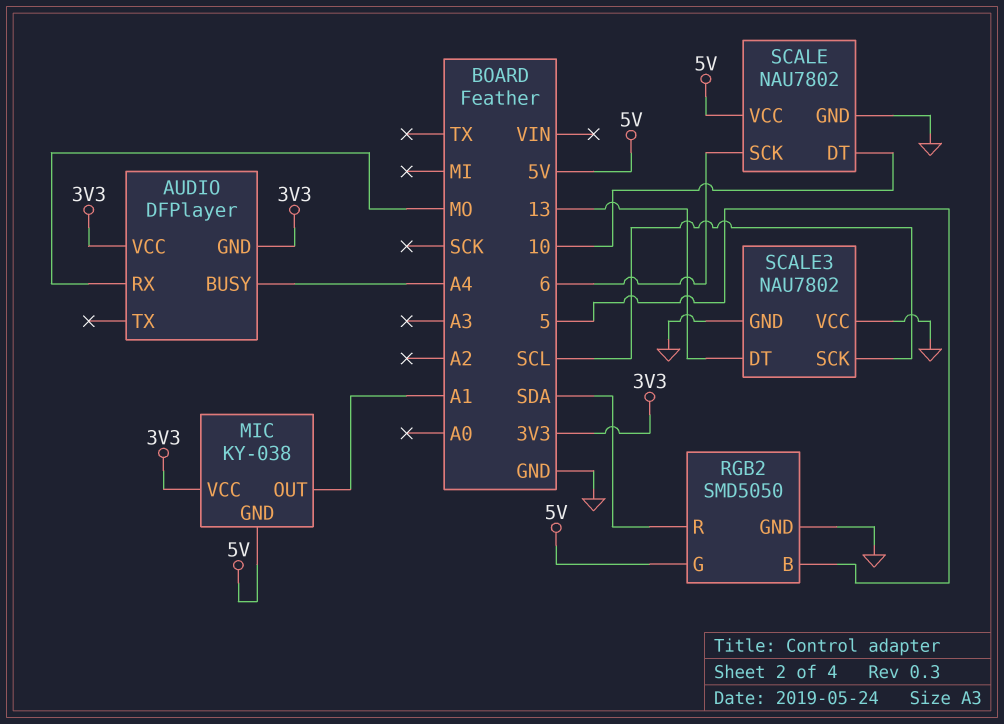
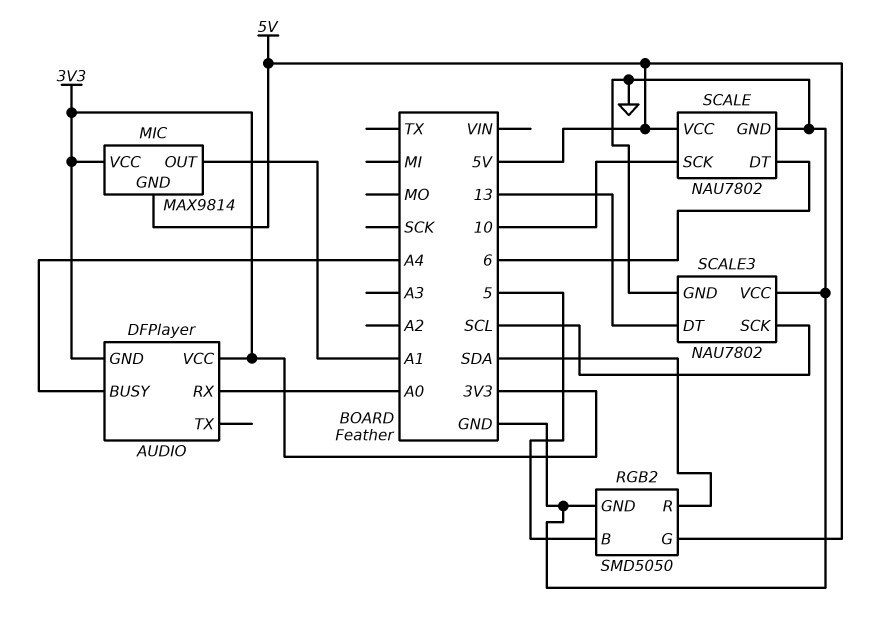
AUDIO pin RX: MO -> A0
MIC: KY-038 -> MAX9814
SCALE pin DT: 10 -> 6
SCALE pin SCK: 6 -> 10

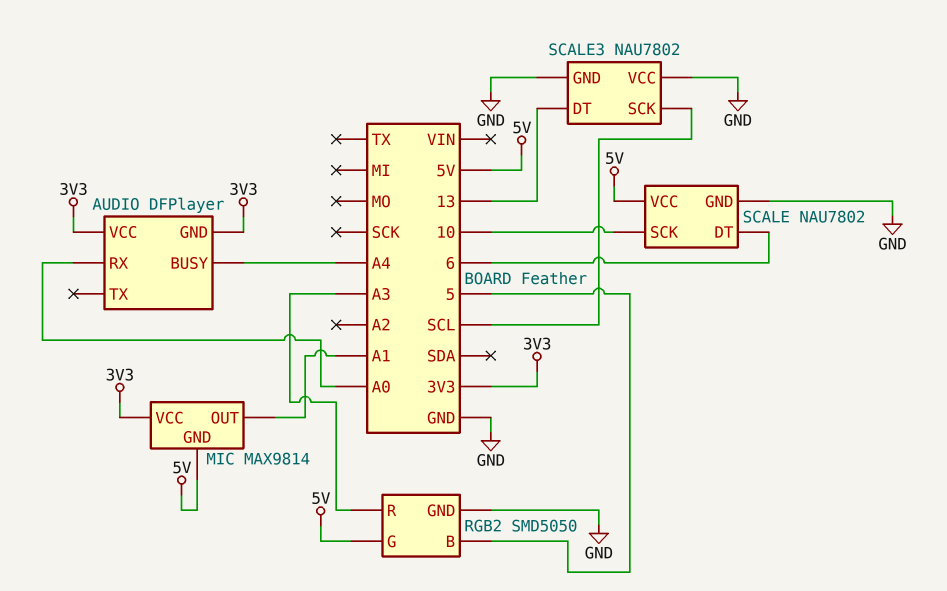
RGB2 pin R: SDA -> A3

